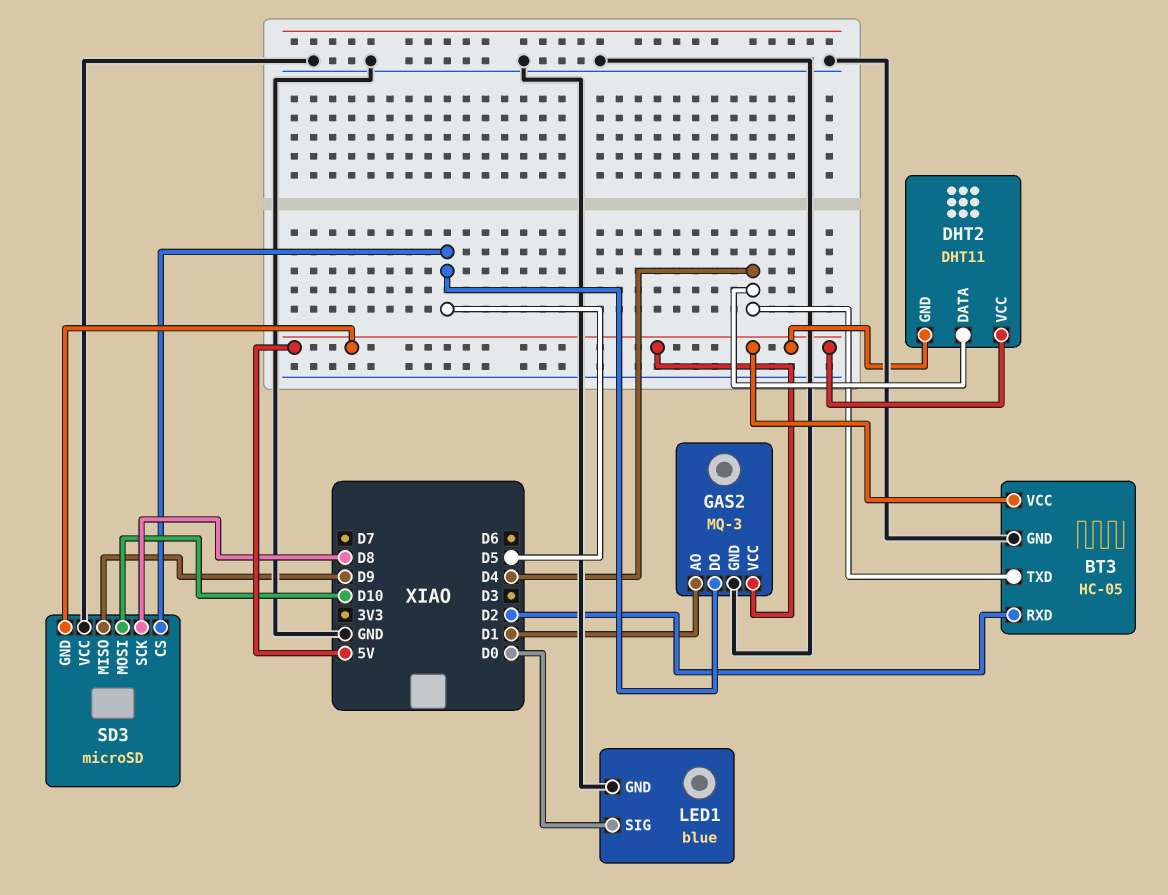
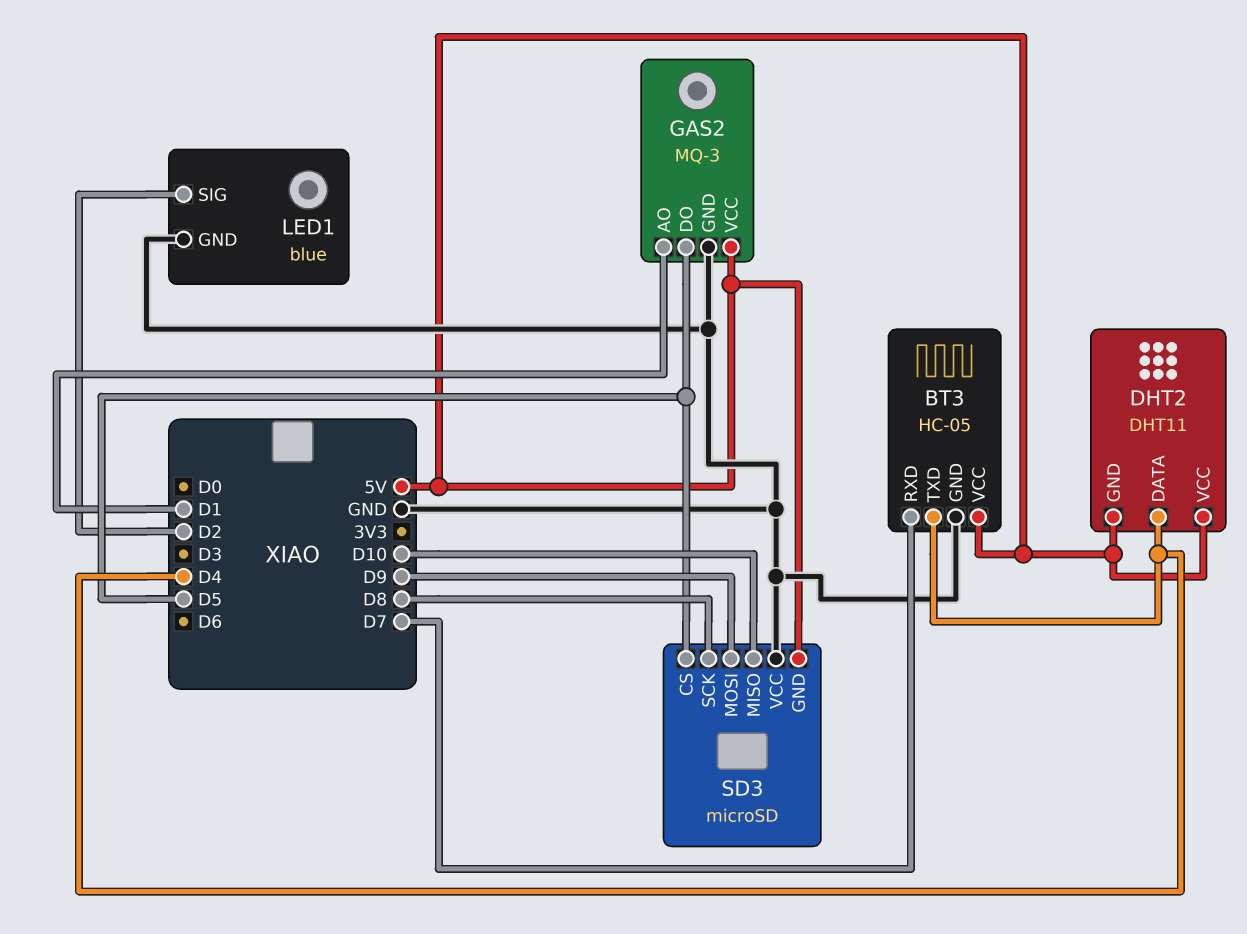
BT3 pin RXD: D2 -> D7
LED1 pin SIG: D0 -> D2
SD3 pin MISO: D9 -> D10
SD3 pin MOSI: D10 -> D9

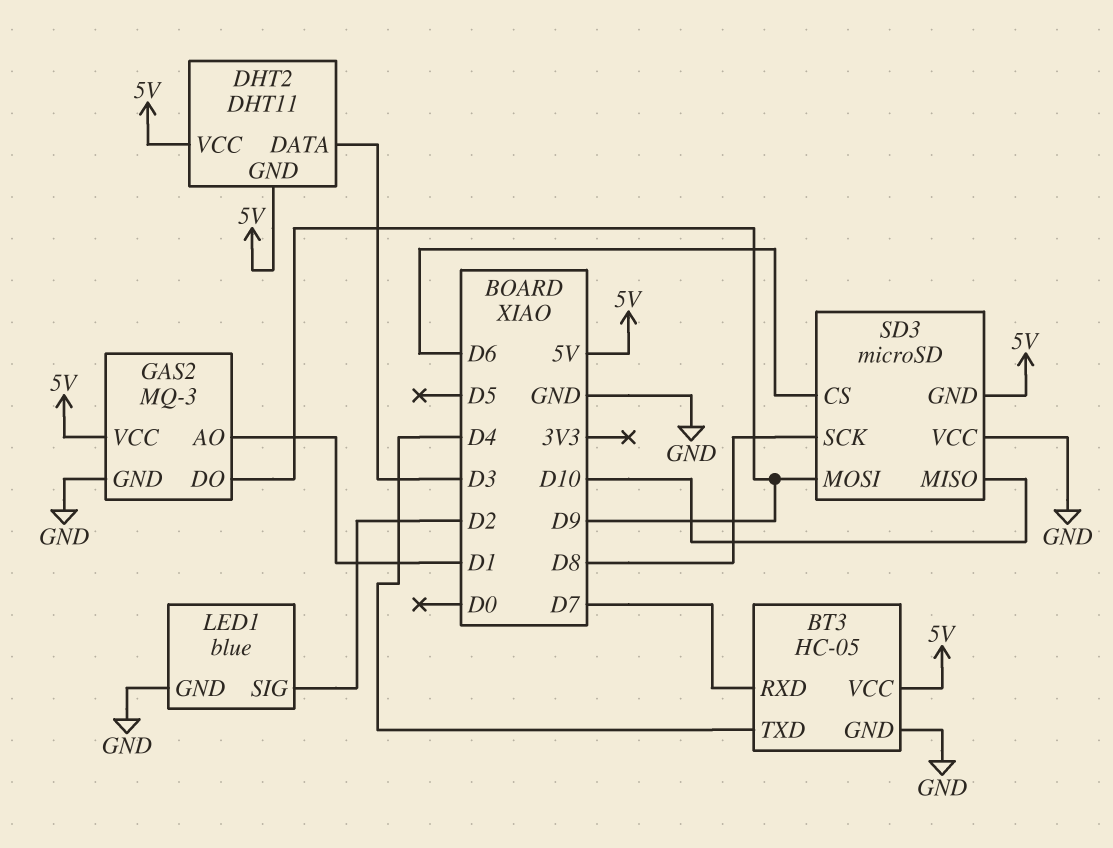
DHT2 pin DATA: D4 -> D3
GAS2 pin DO: D5 -> D9
SD3 pin CS: D5 -> D6

